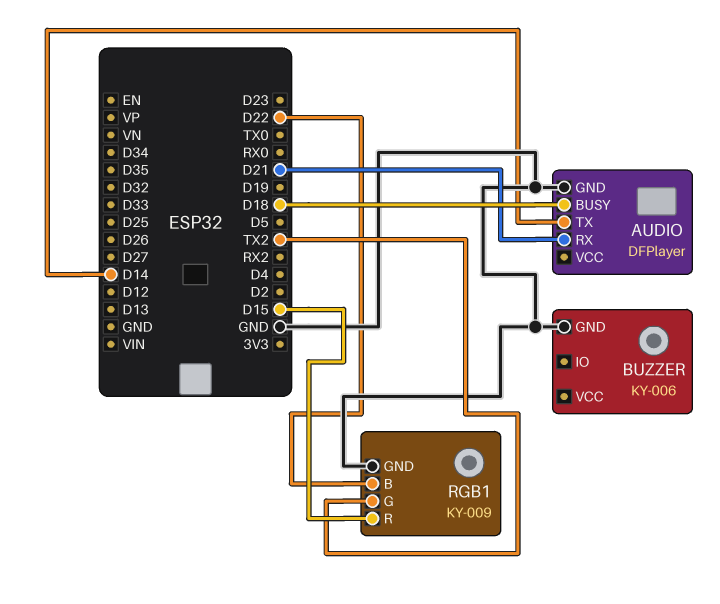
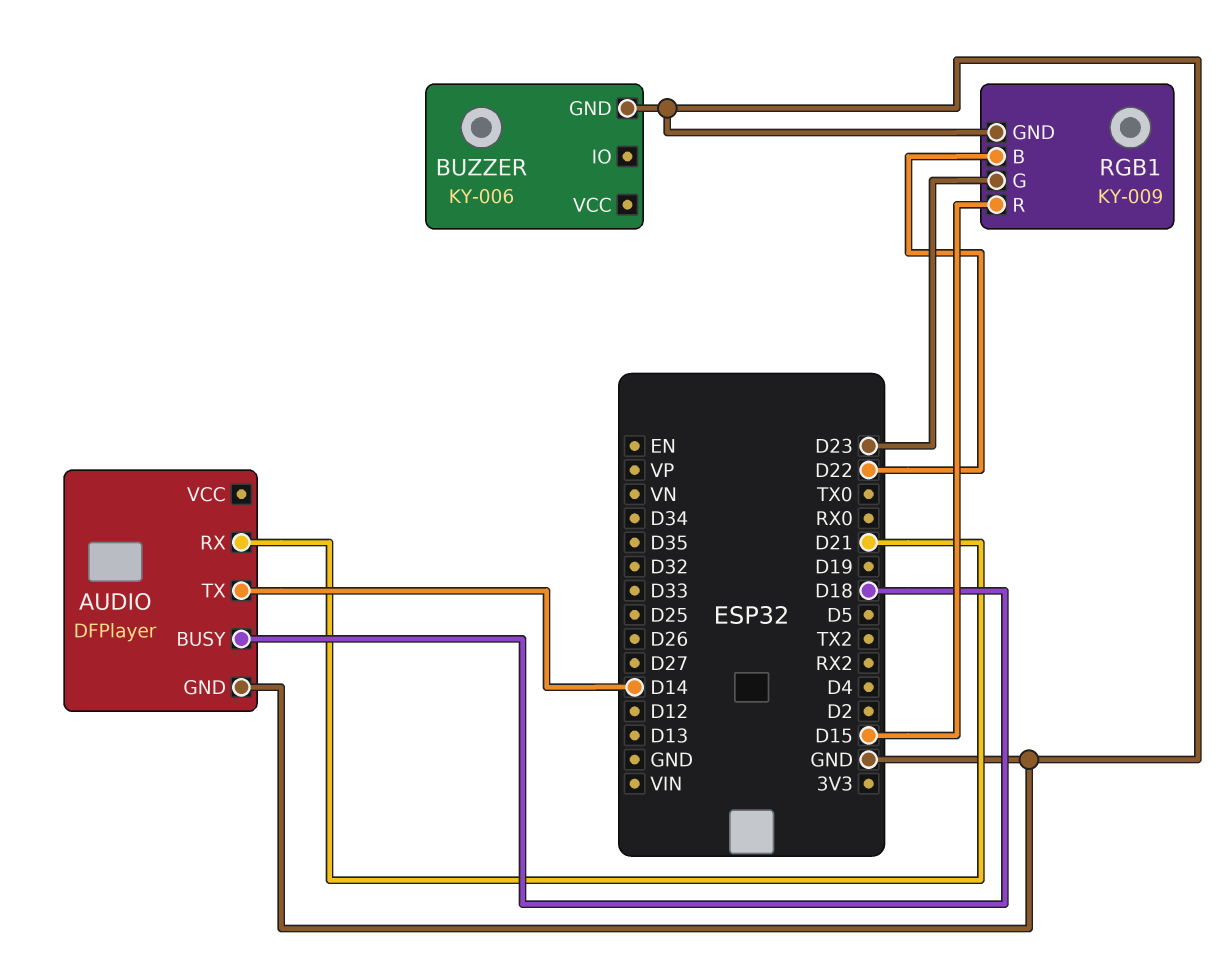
RGB1 pin G: TX2 -> D23

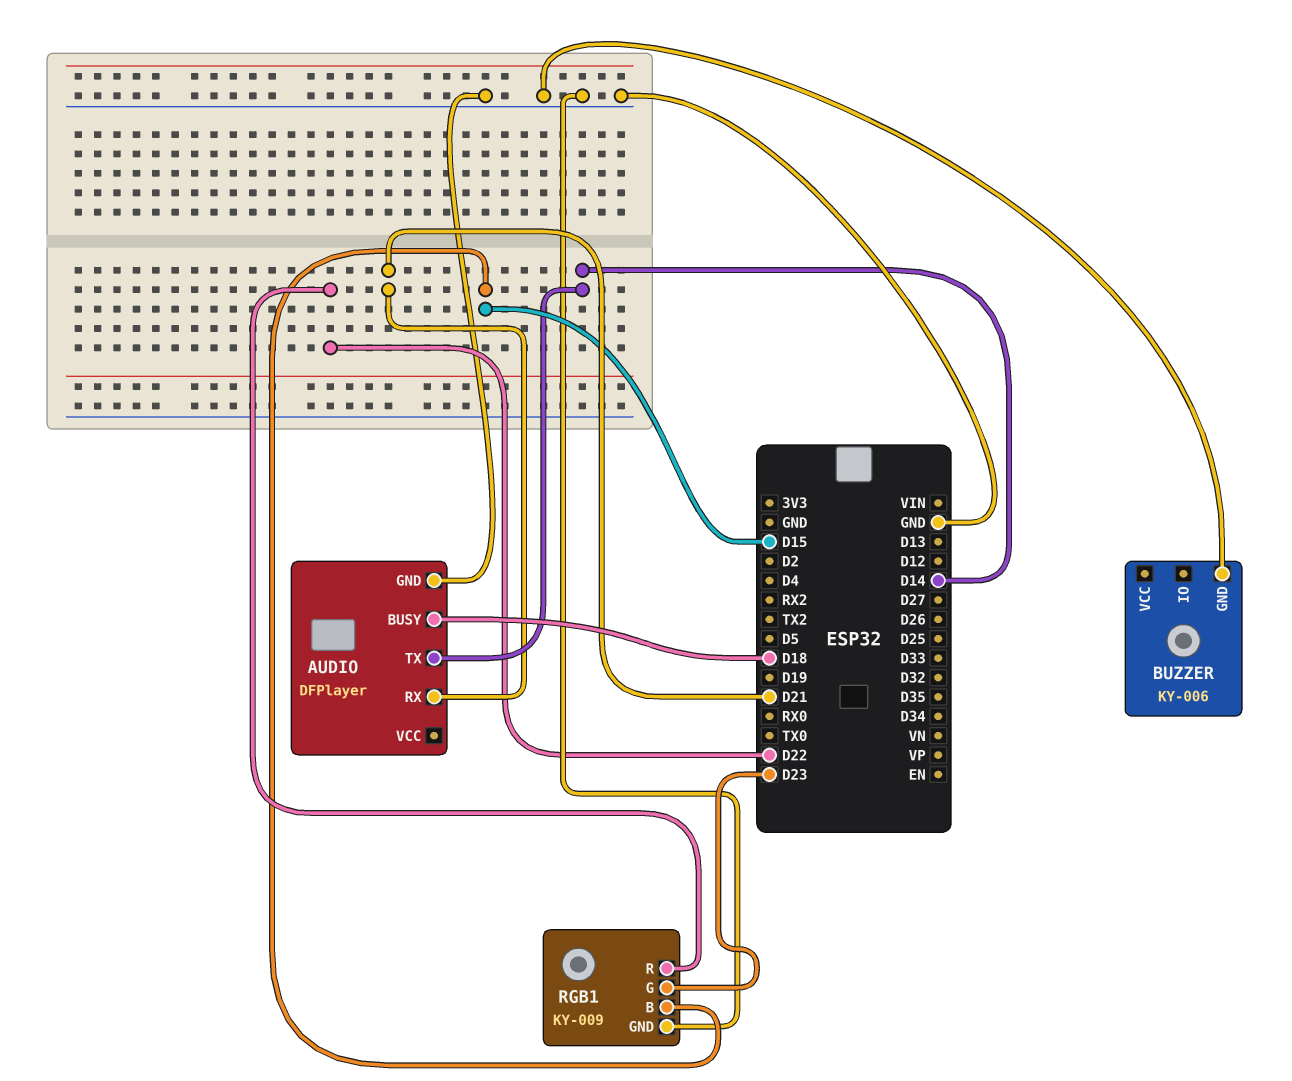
RGB1 pin B: D22 -> D15
RGB1 pin R: D15 -> D22

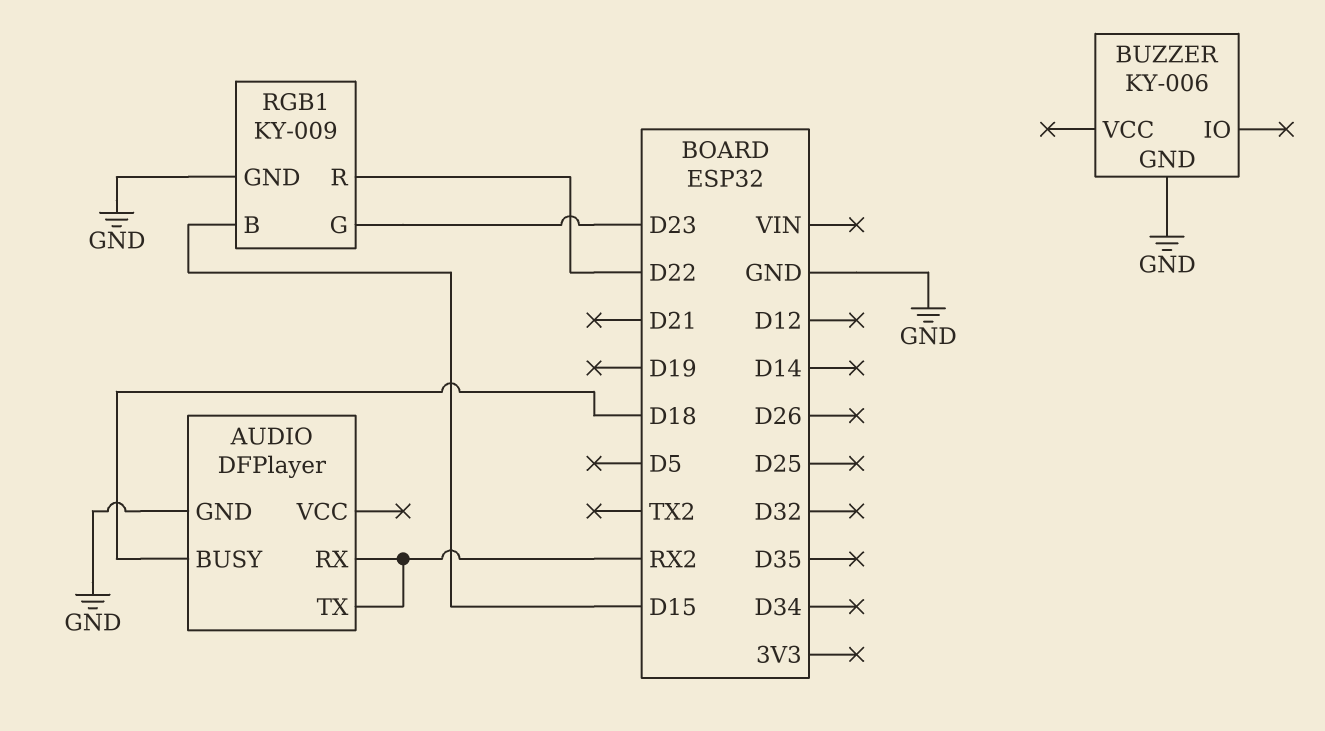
AUDIO pin RX: D21 -> RX2
AUDIO pin TX: D14 -> RX2

